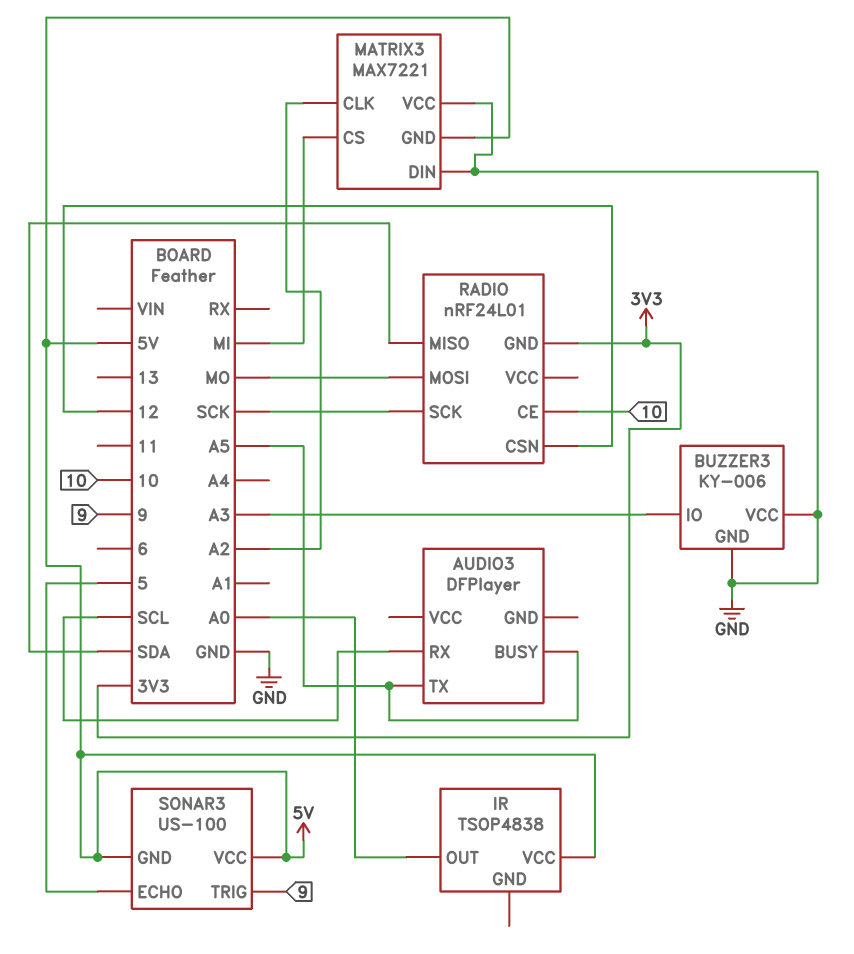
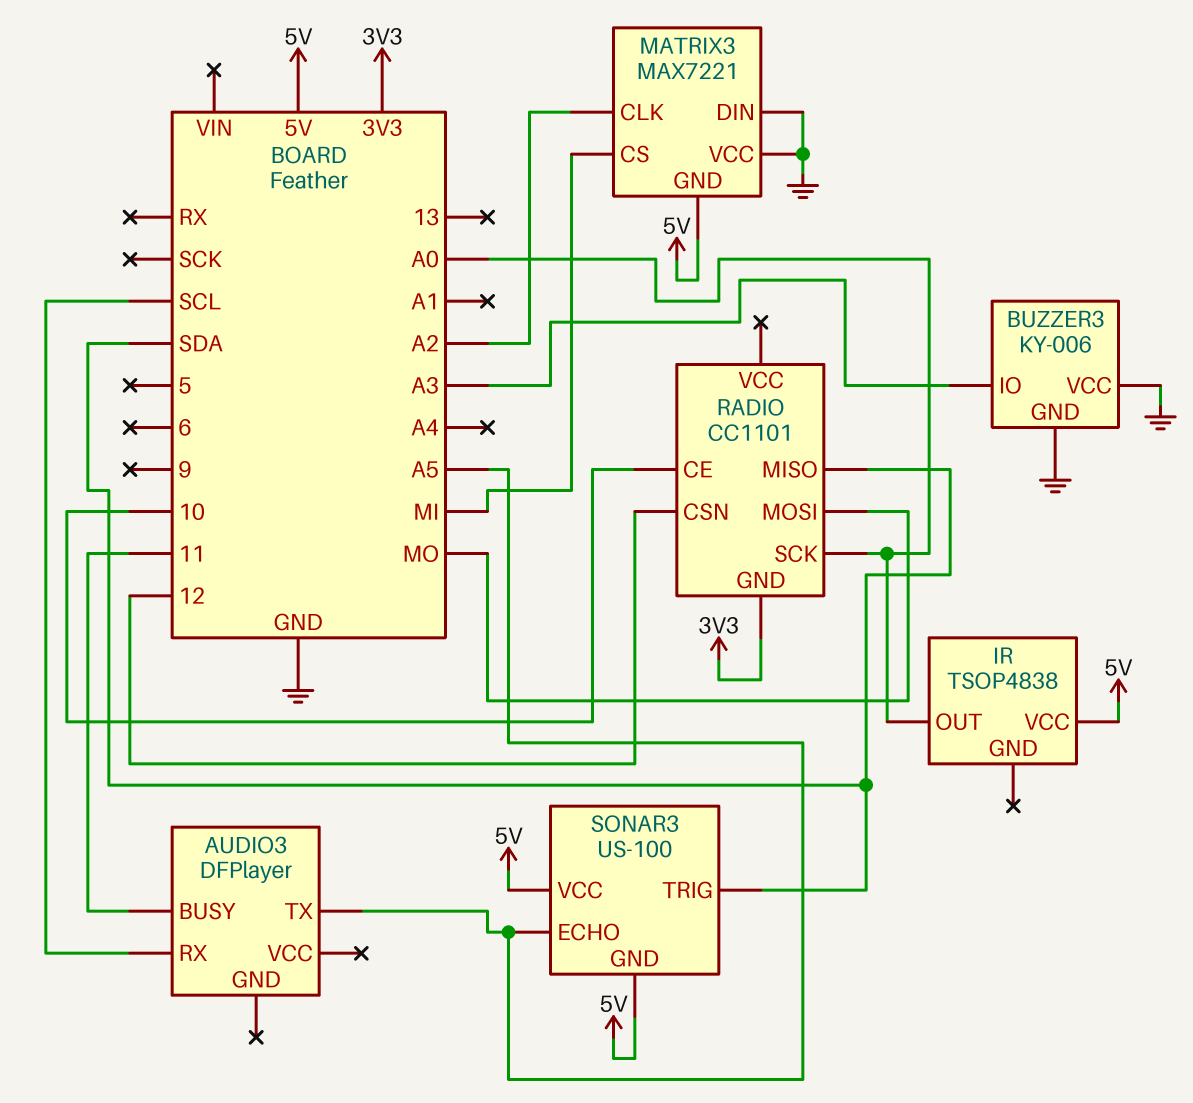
AUDIO3 pin BUSY: A5 -> 11
RADIO: nRF24L01 -> CC1101
RADIO pin SCK: SCK -> A0
SONAR3 pin ECHO: 5 -> A5
SONAR3 pin TRIG: 9 -> SDA

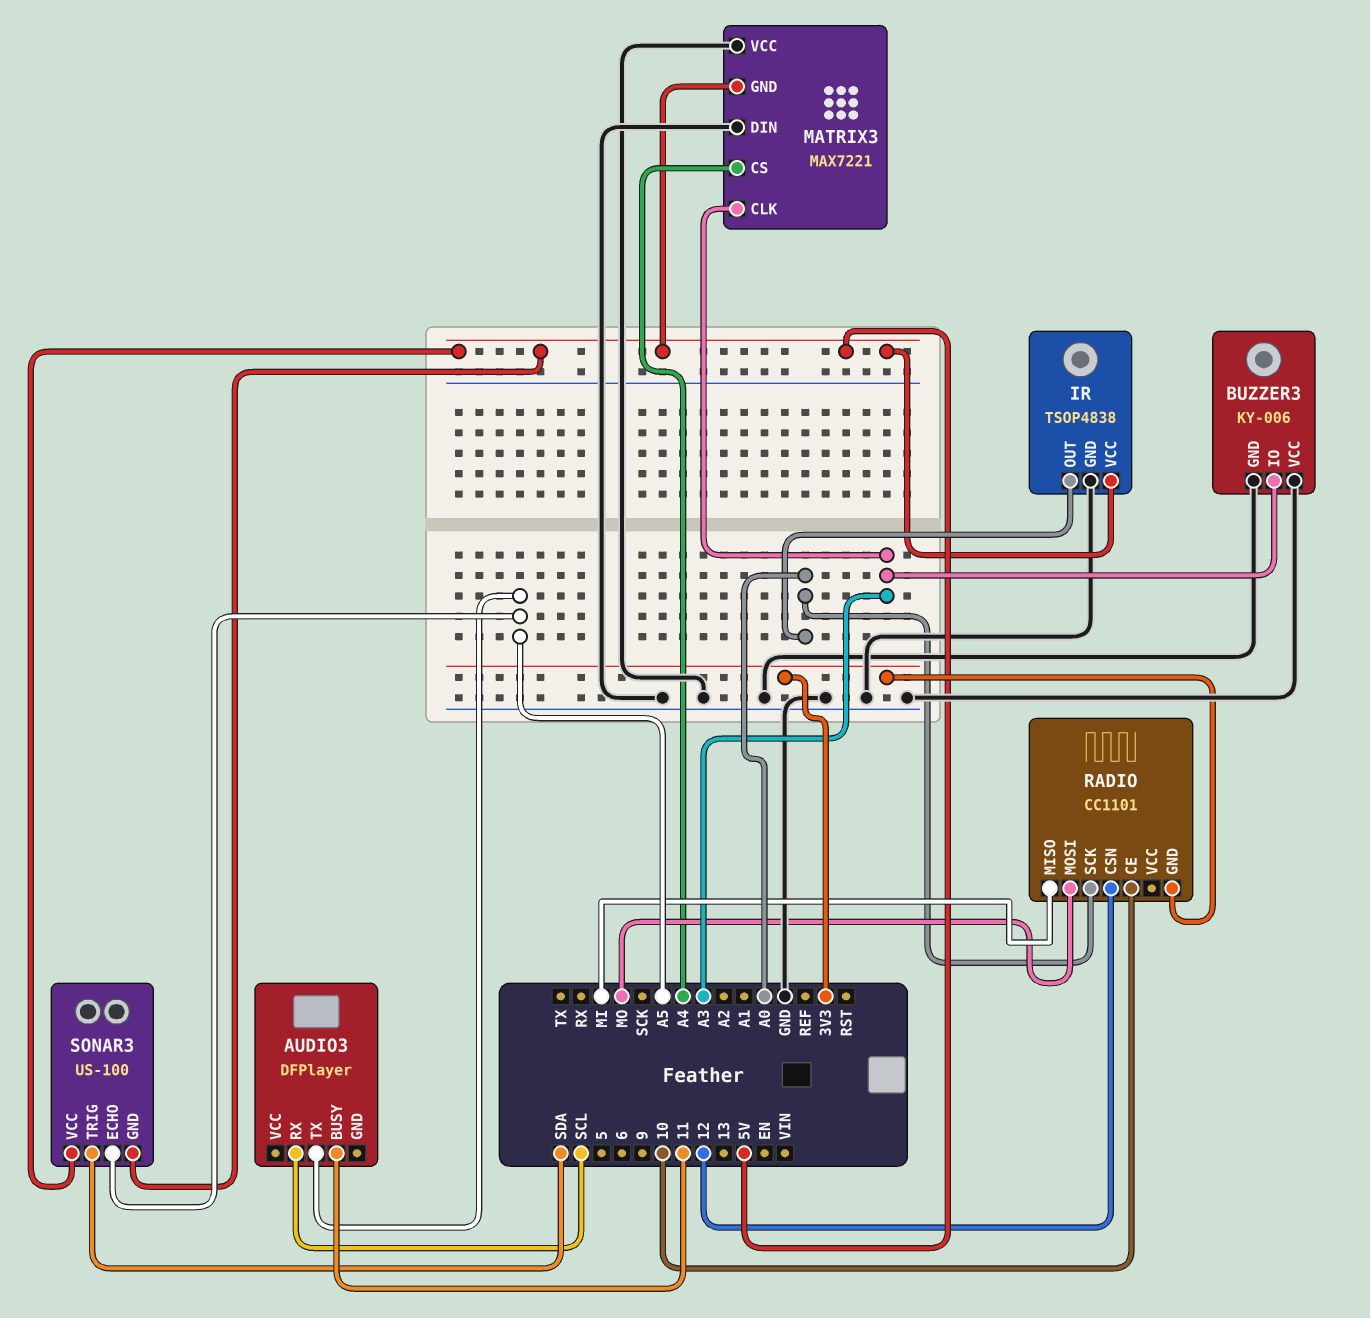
IR pin GND: none -> GND
MATRIX3 pin CLK: A2 -> A3
MATRIX3 pin CS: MI -> A4
RADIO pin MISO: SDA -> MI

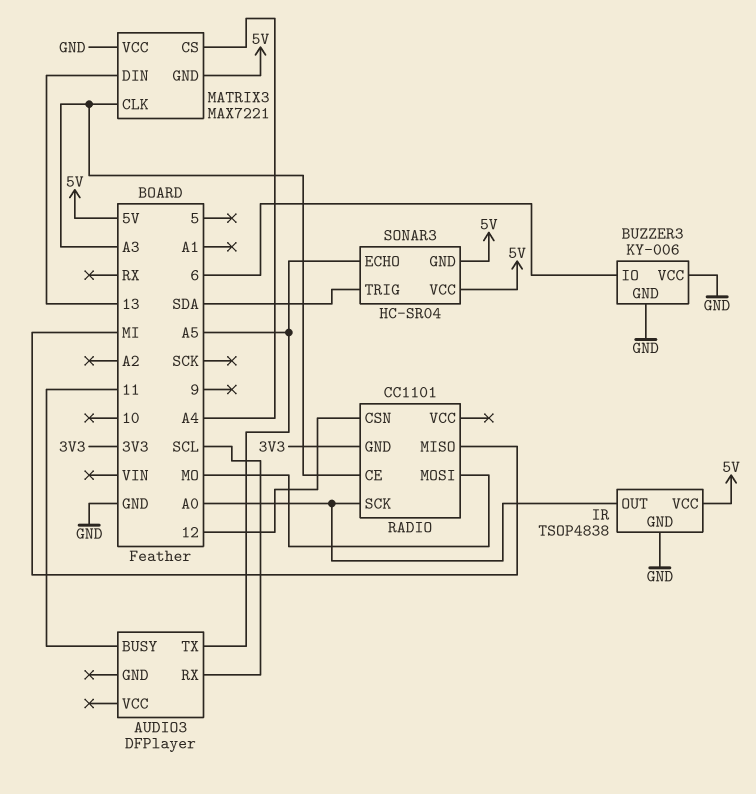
BUZZER3 pin IO: A3 -> 6
MATRIX3 pin DIN: GND -> 13
RADIO pin CE: 10 -> A3
SONAR3: US-100 -> HC-SR04

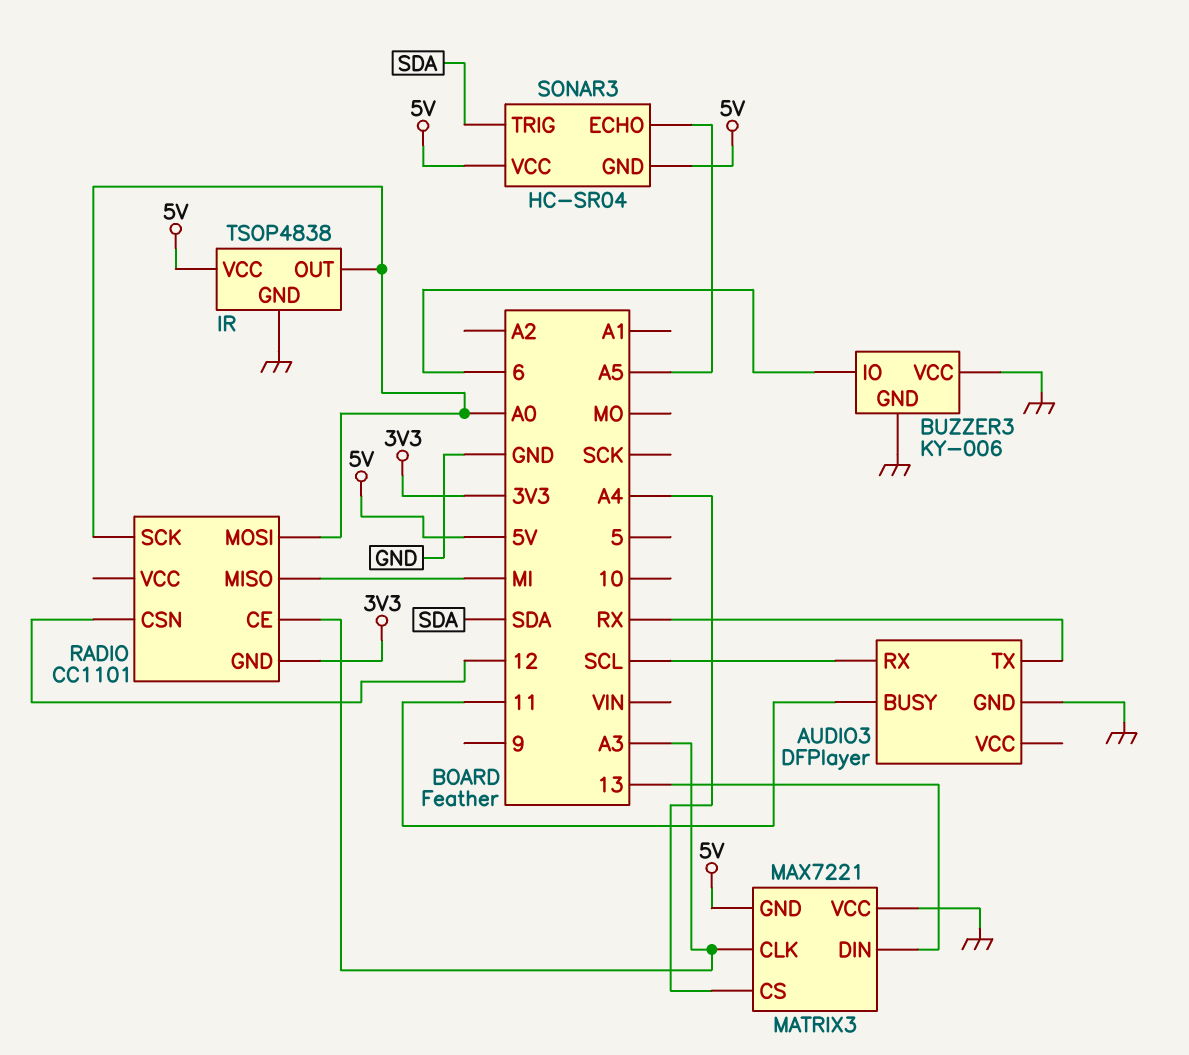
AUDIO3 pin GND: none -> GND
AUDIO3 pin TX: A5 -> RX
RADIO pin MOSI: MO -> A0

